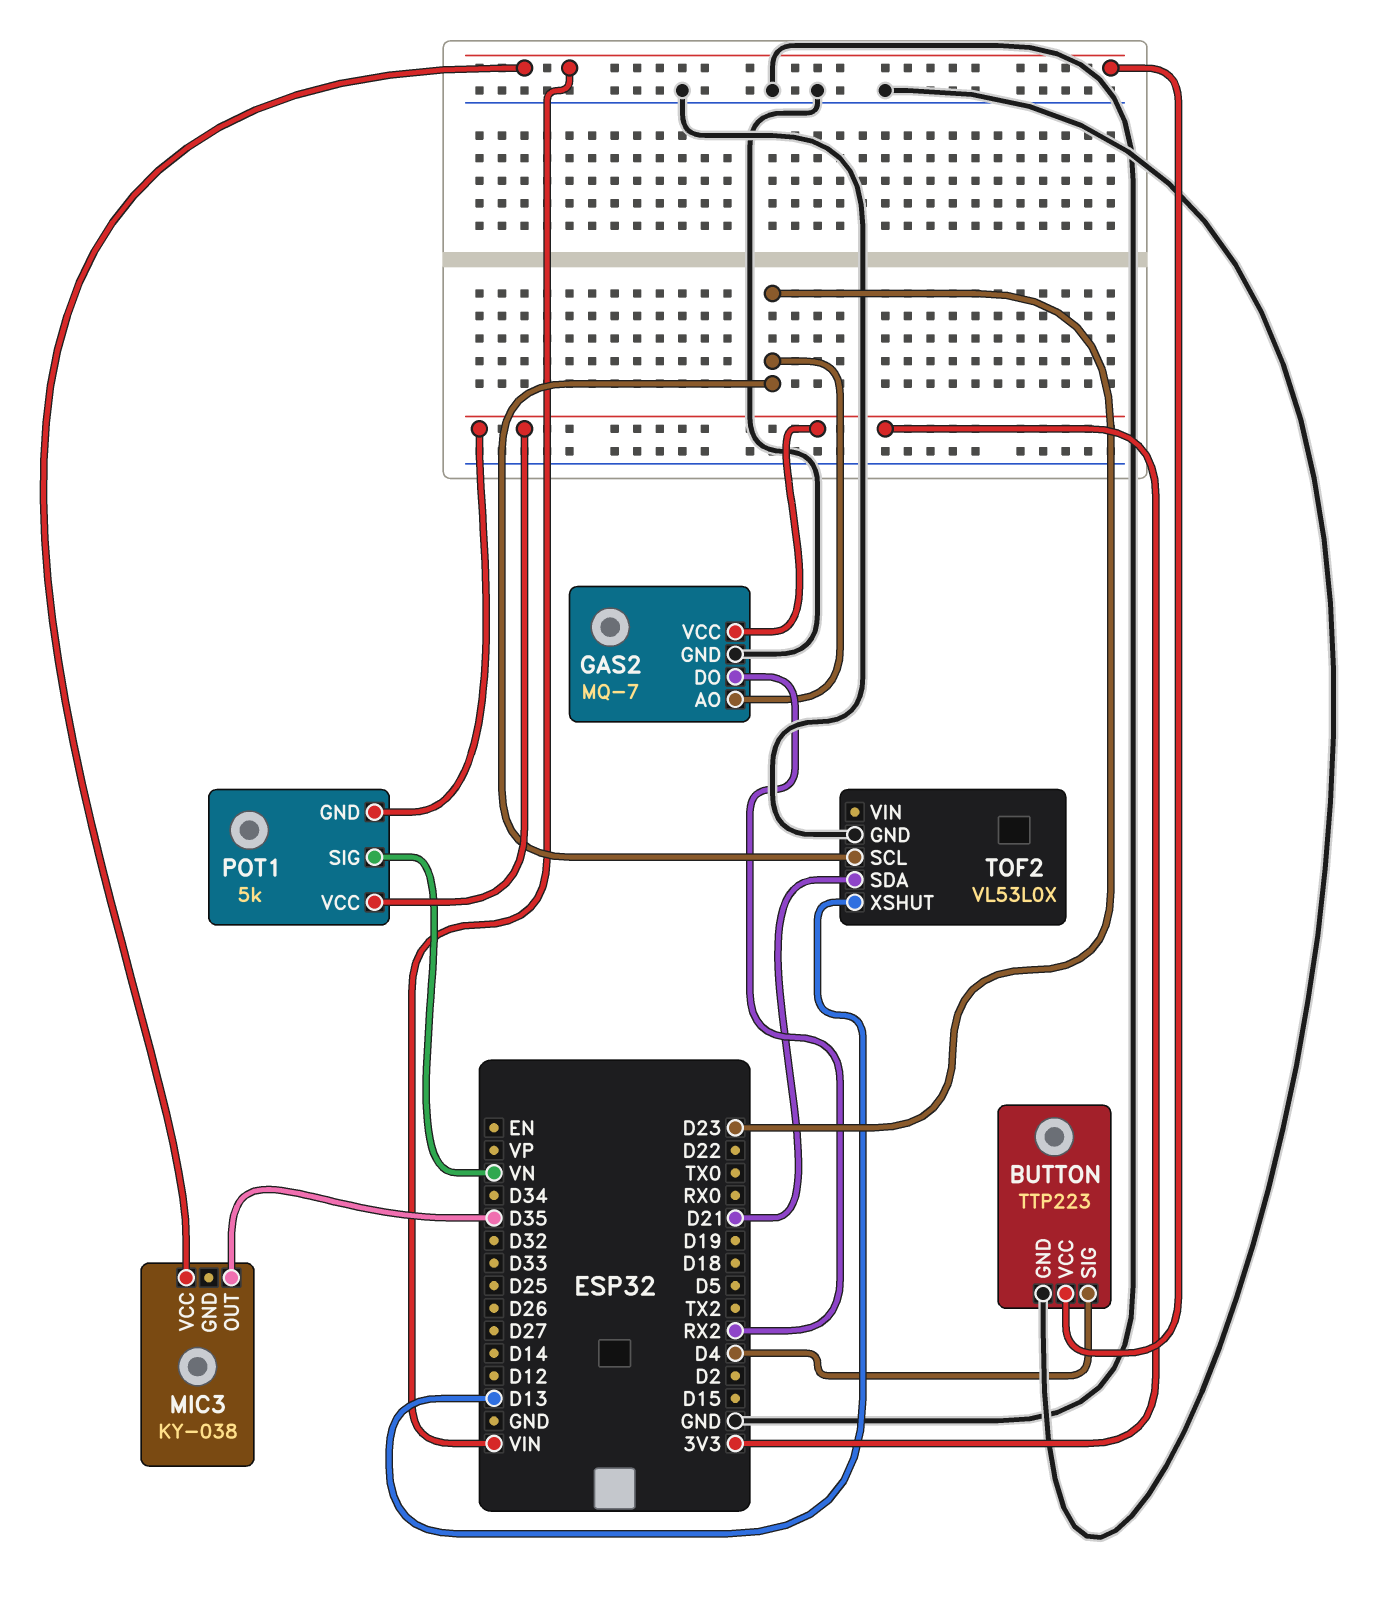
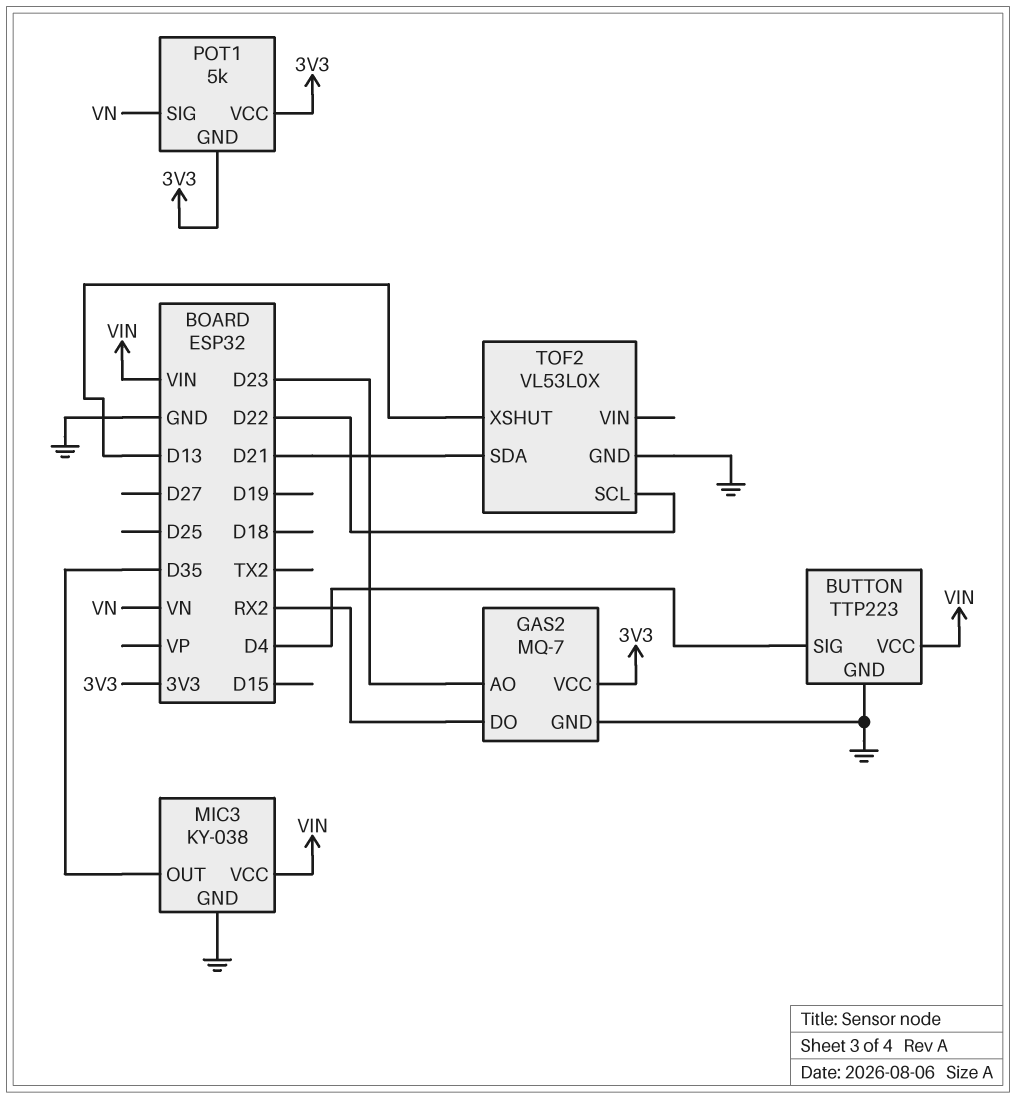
MIC3 pin GND: none -> GND
TOF2 pin SCL: D23 -> D22

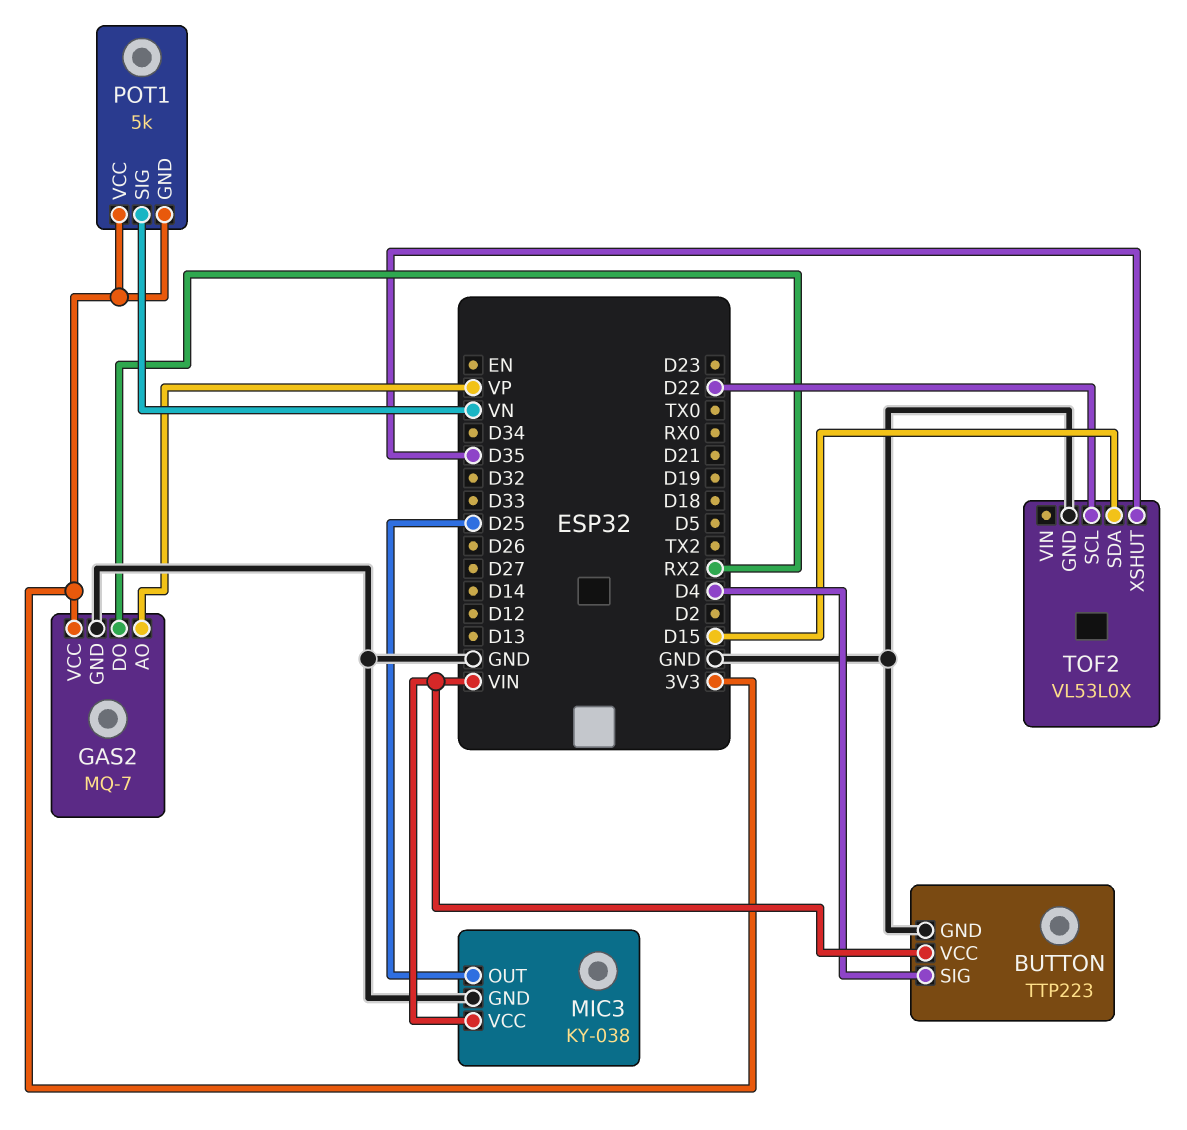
GAS2 pin AO: D23 -> VP
MIC3 pin OUT: D35 -> D25
TOF2 pin SDA: D21 -> D15
TOF2 pin XSHUT: D13 -> D35

